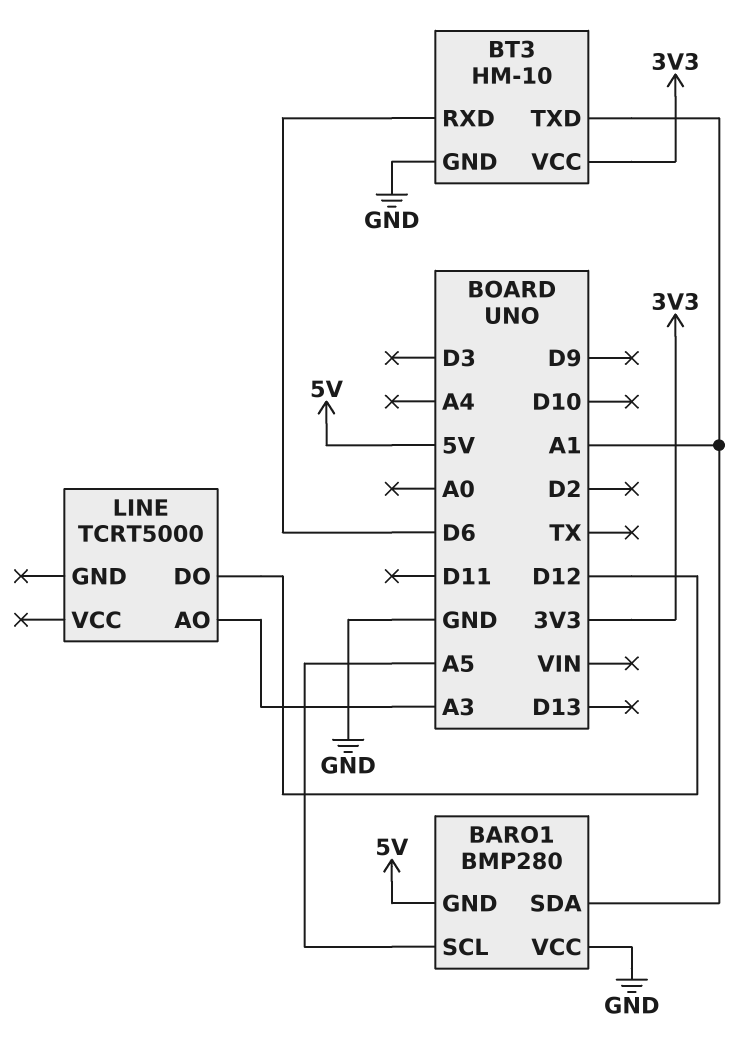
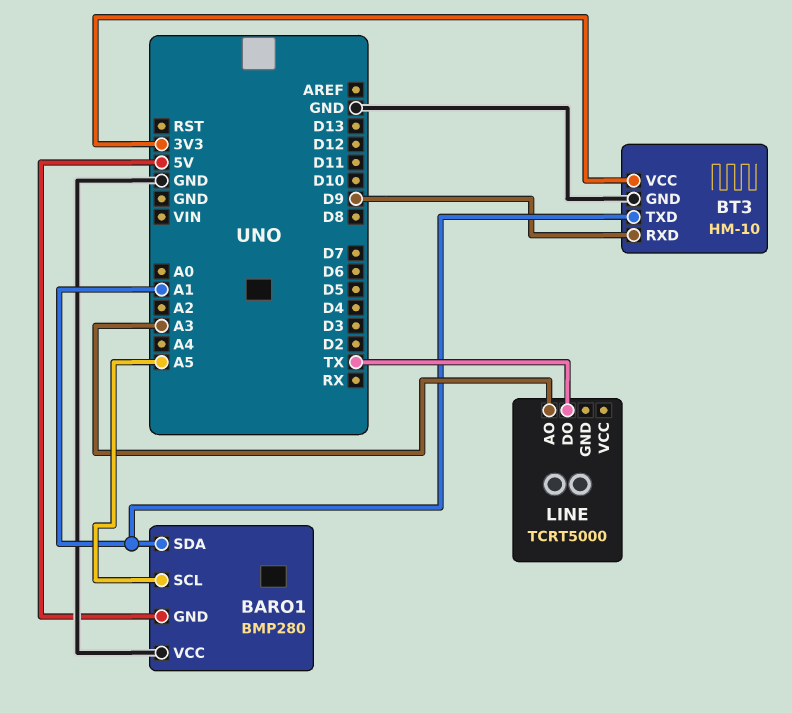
BT3 pin RXD: D6 -> D9
LINE pin DO: D12 -> TX

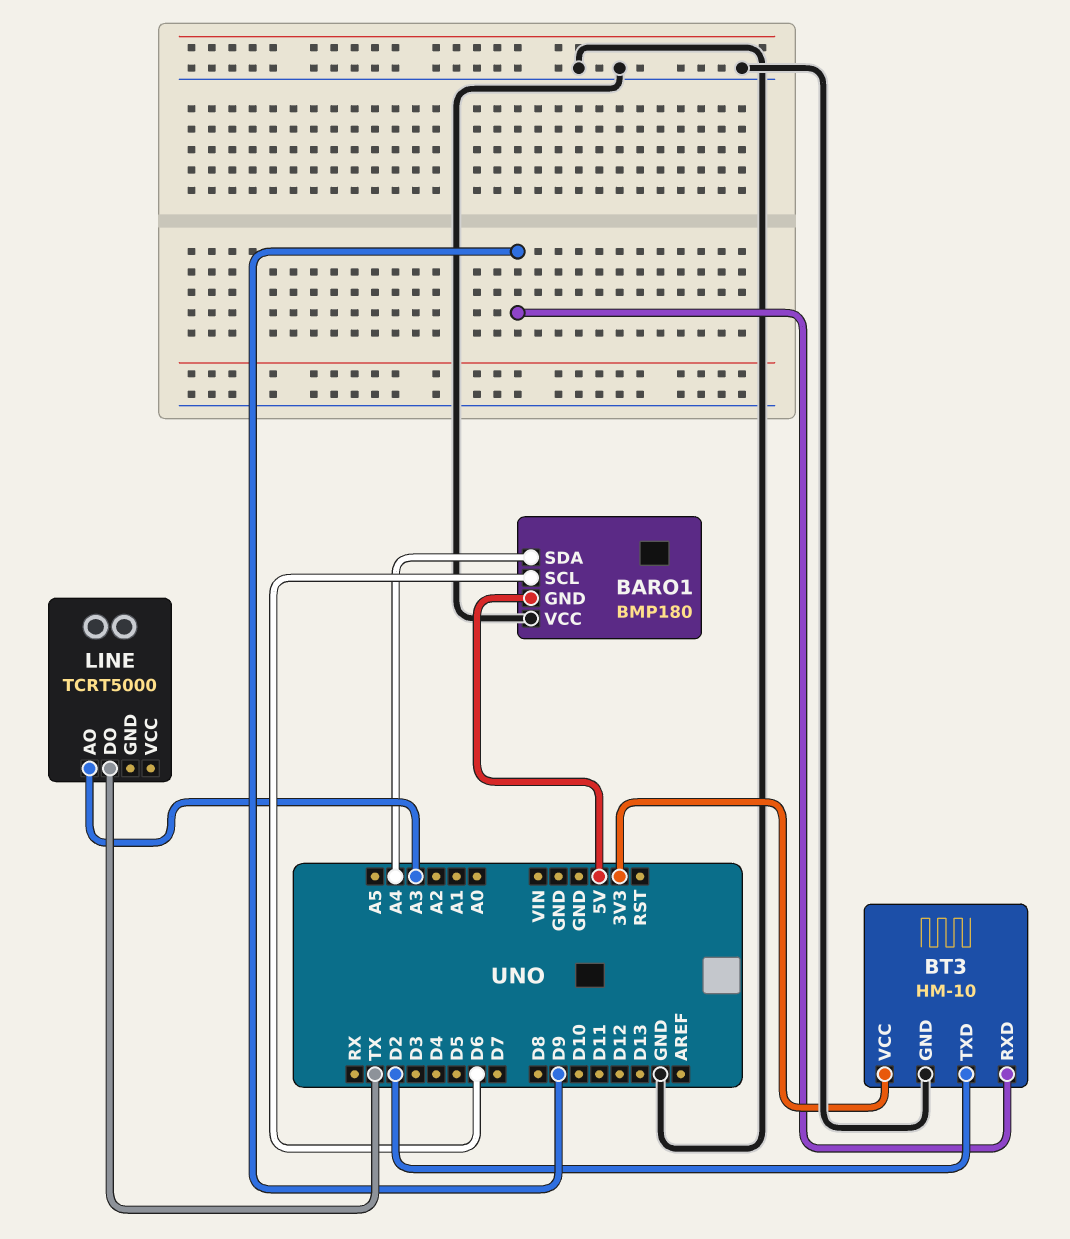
BARO1: BMP280 -> BMP180
BARO1 pin SCL: A5 -> D6
BARO1 pin SDA: A1 -> A4
BT3 pin TXD: A1 -> D2

